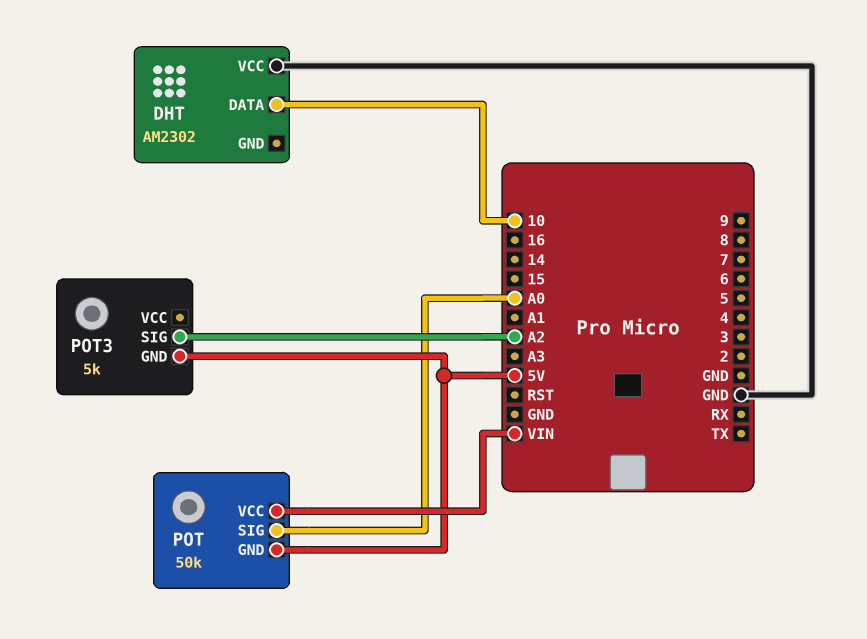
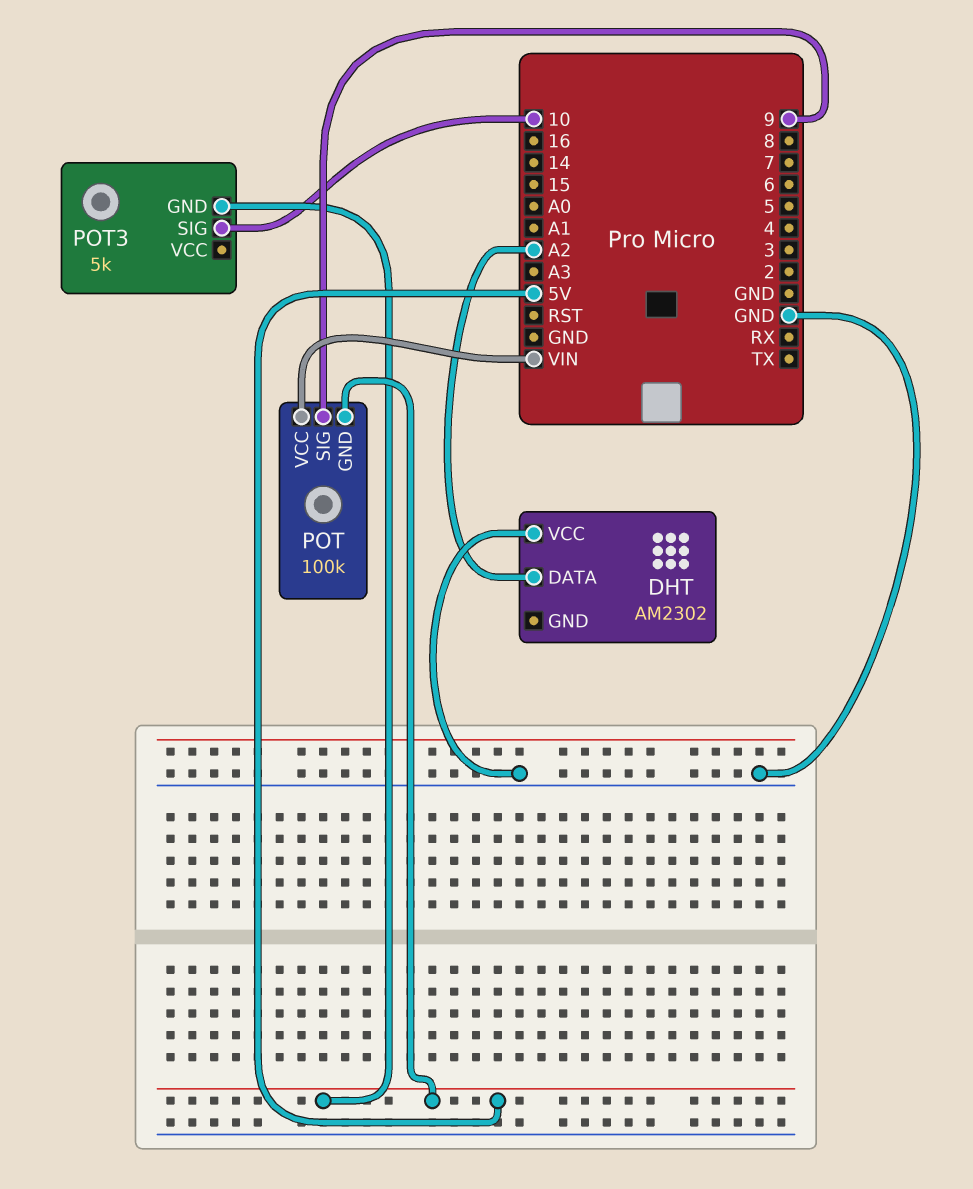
DHT pin DATA: 10 -> A2
POT: 50k -> 100k
POT pin SIG: A0 -> 9
POT3 pin SIG: A2 -> 10

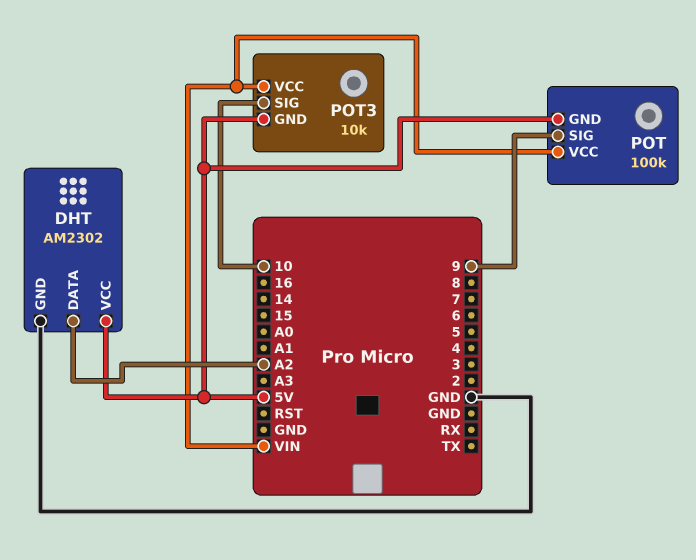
DHT pin GND: none -> GND
DHT pin VCC: GND -> 5V
POT3: 5k -> 10k
POT3 pin VCC: none -> VIN

